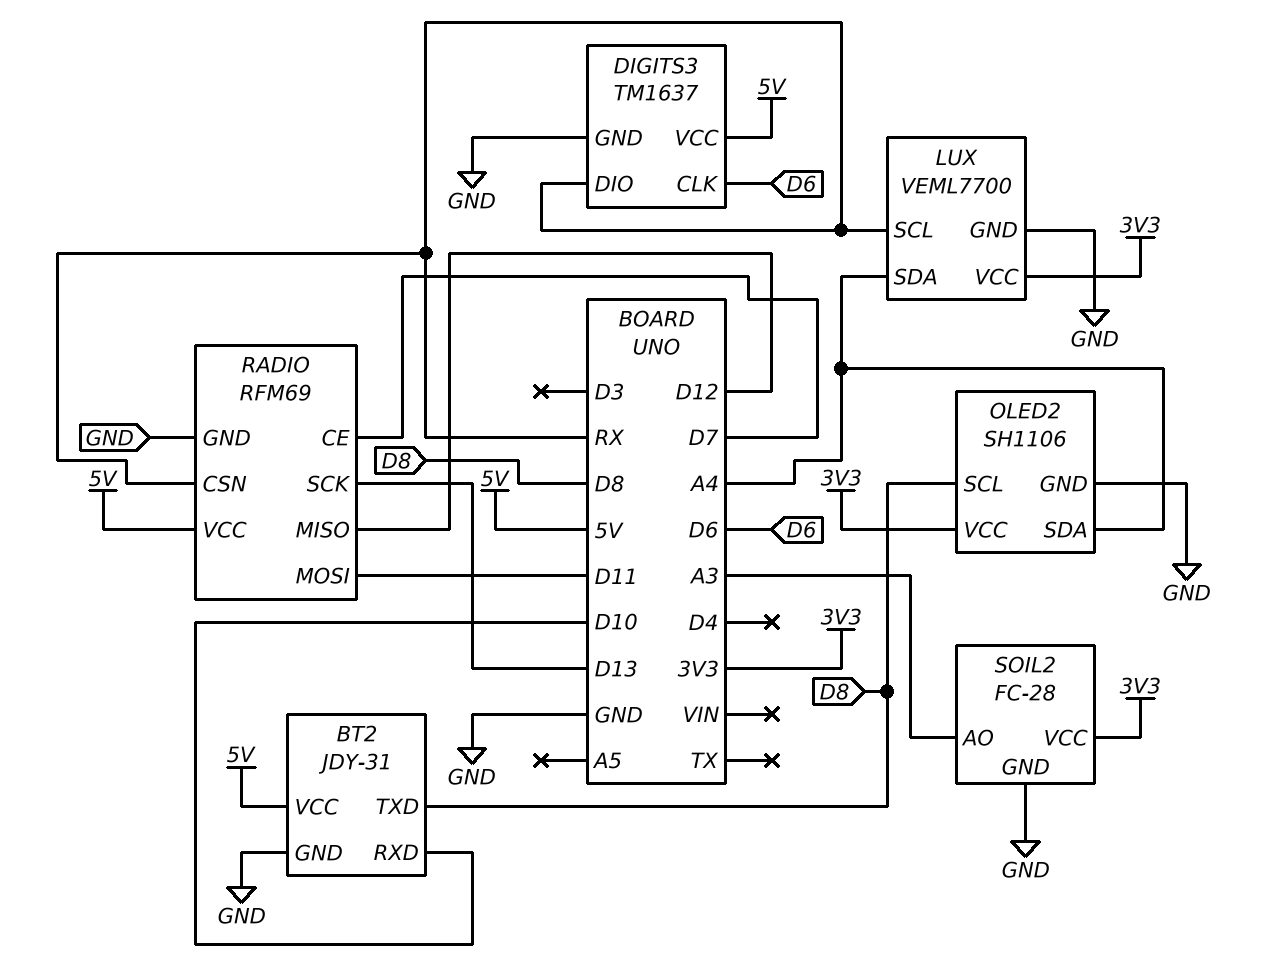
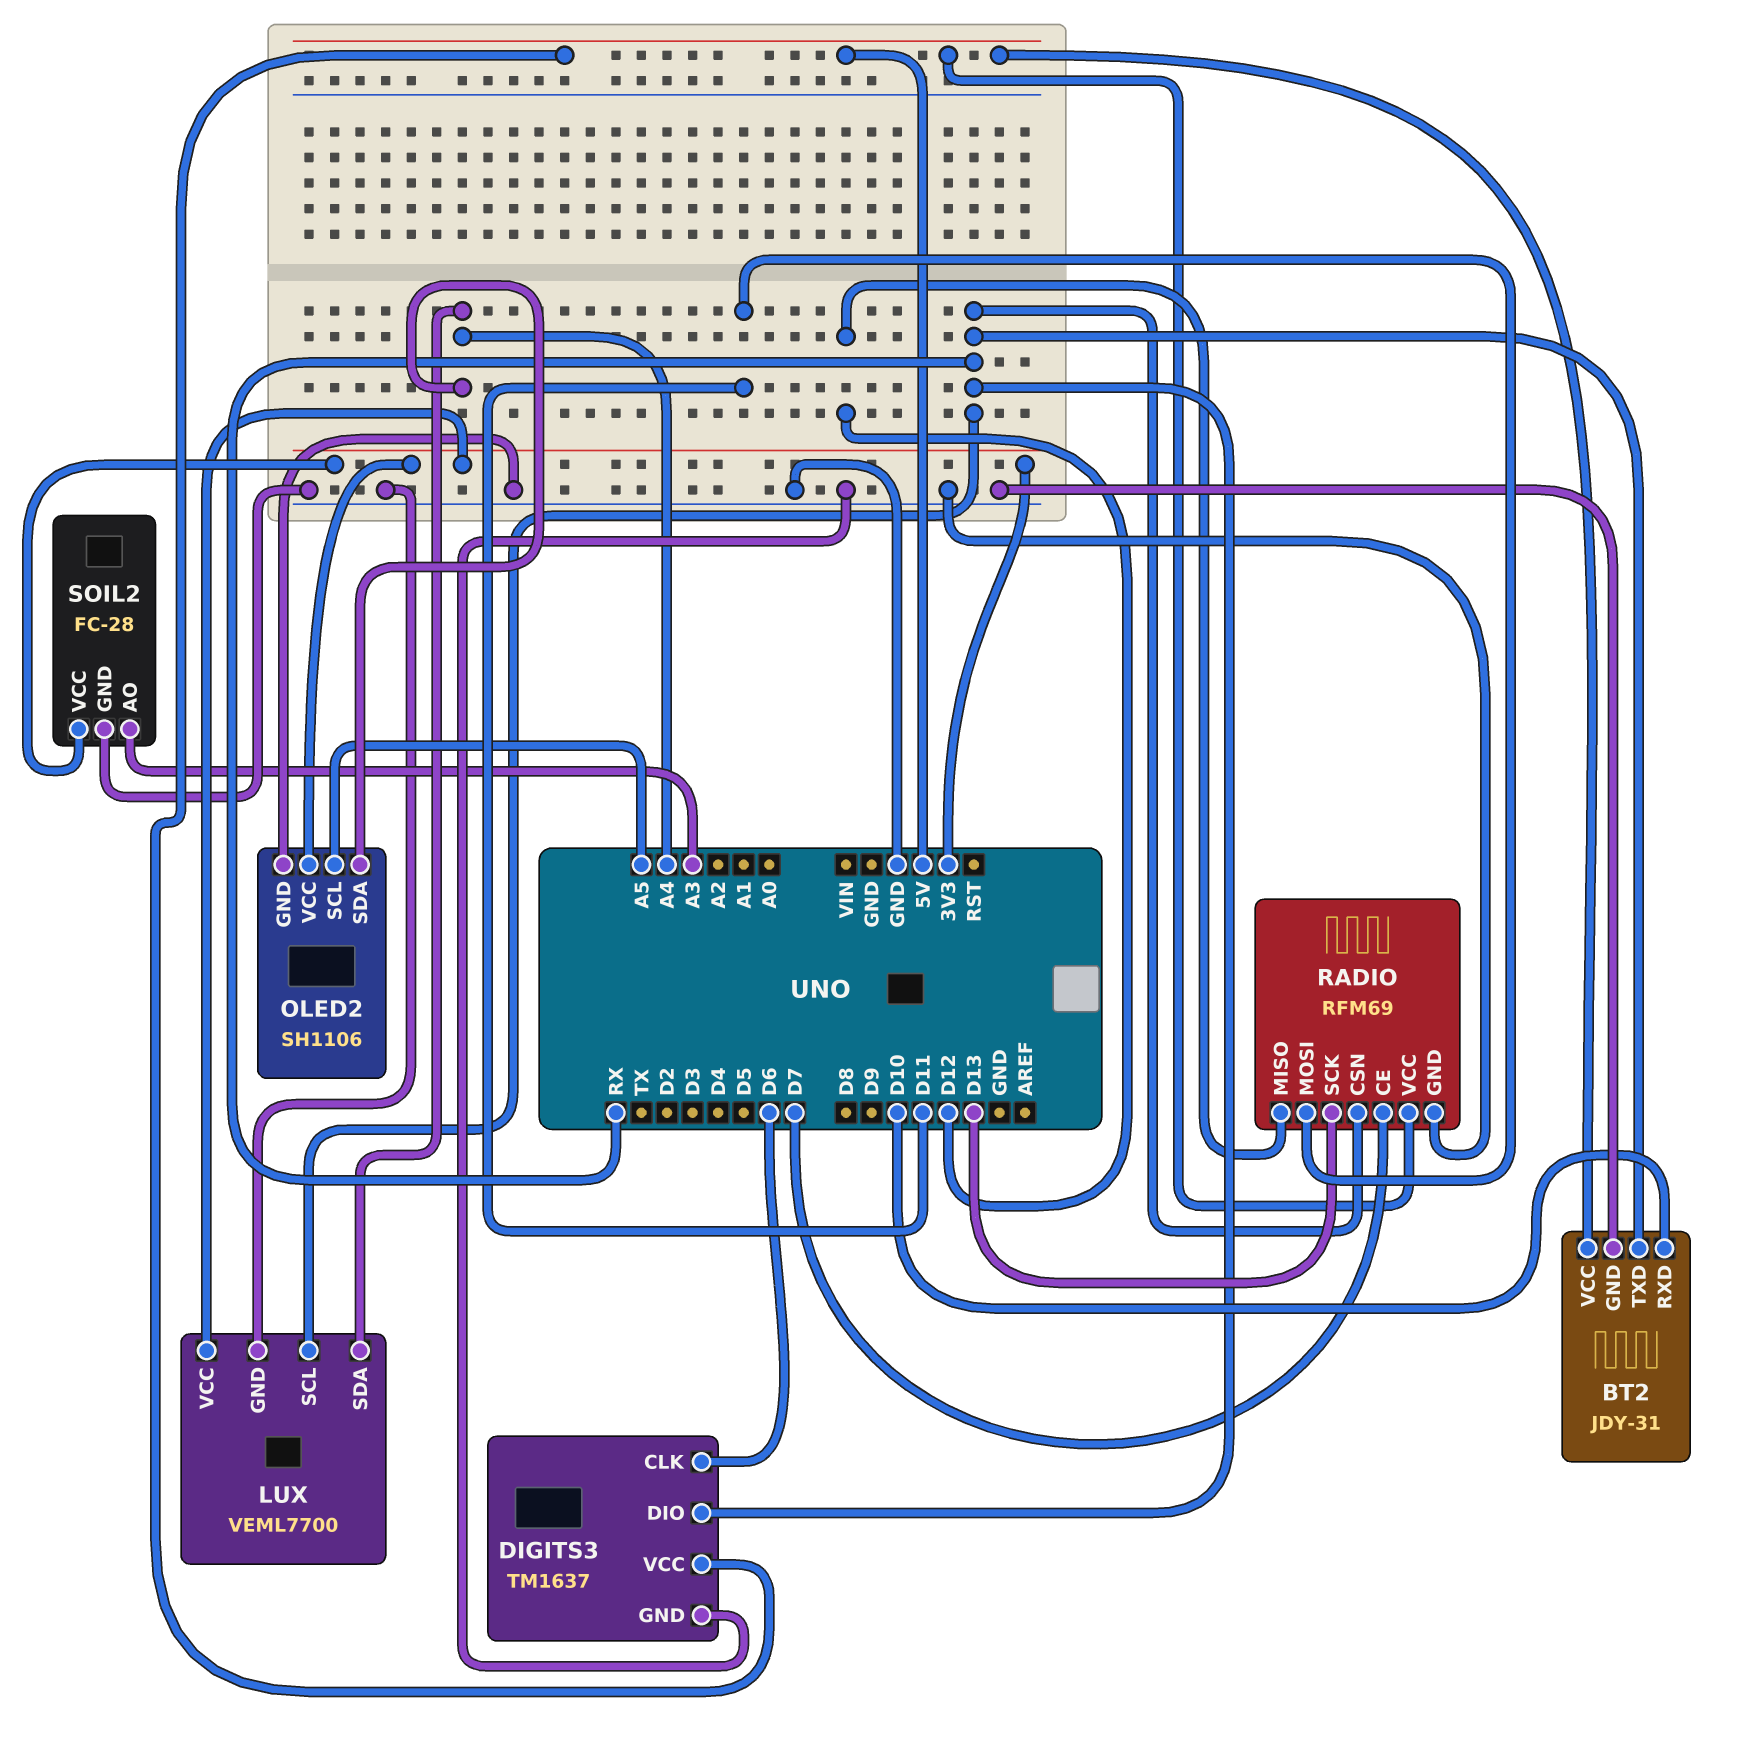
BT2 pin TXD: D8 -> RX
OLED2 pin SCL: D8 -> A5

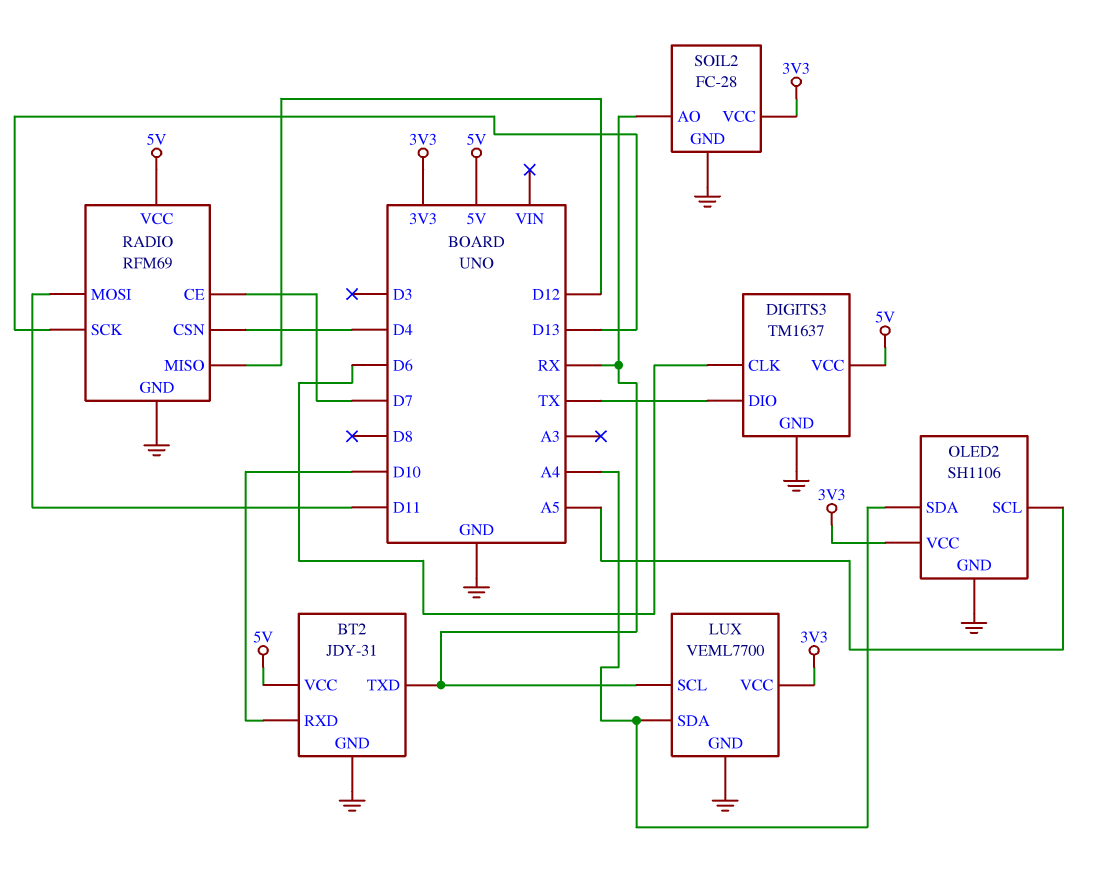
DIGITS3 pin DIO: RX -> TX
RADIO pin CSN: RX -> D4
SOIL2 pin AO: A3 -> RX

